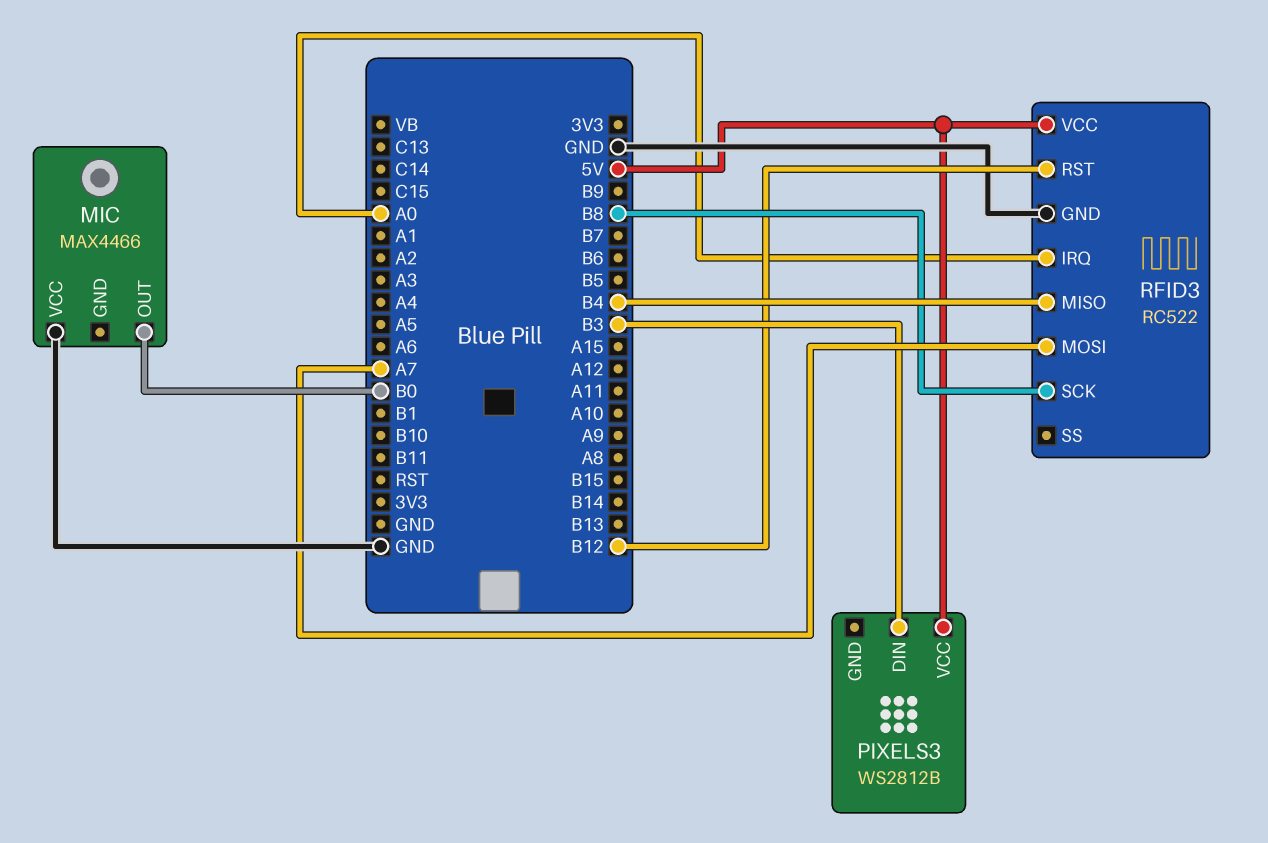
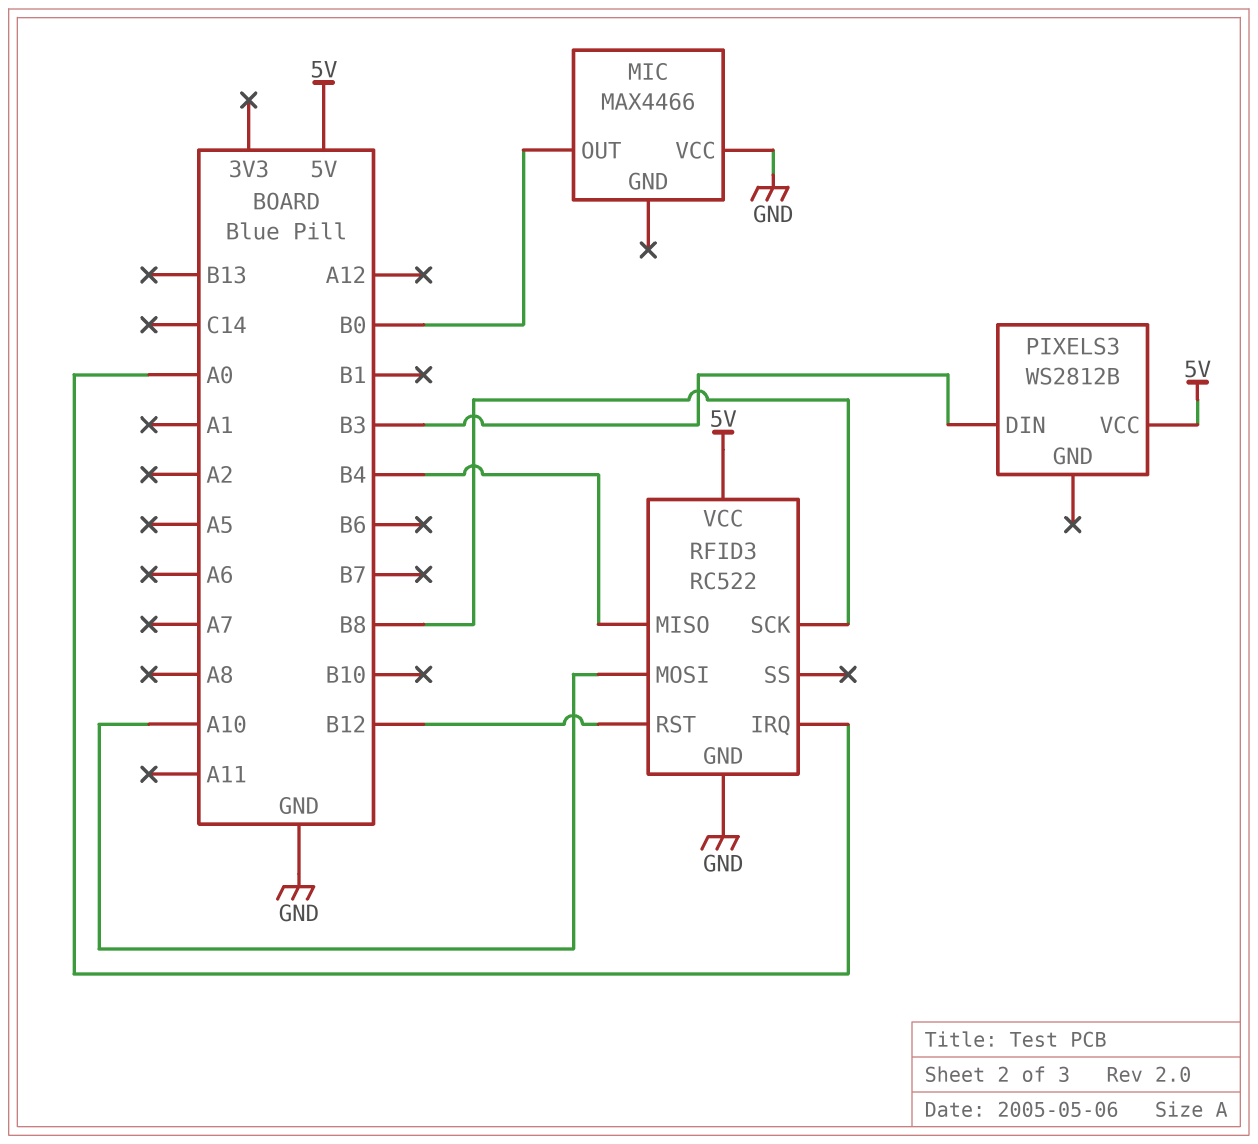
RFID3 pin MOSI: A7 -> A10

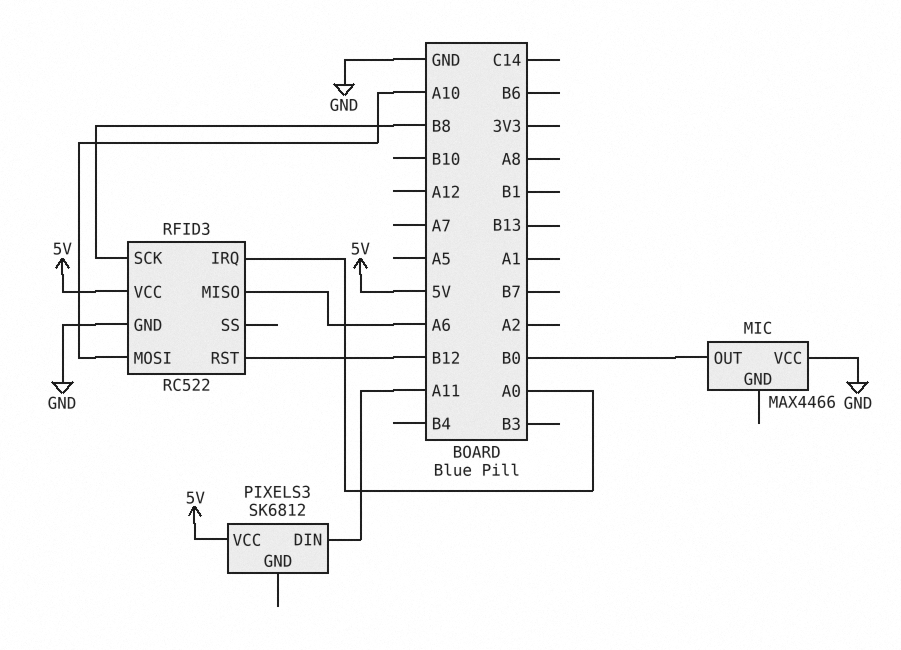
PIXELS3: WS2812B -> SK6812
PIXELS3 pin DIN: B3 -> A11
RFID3 pin MISO: B4 -> A6

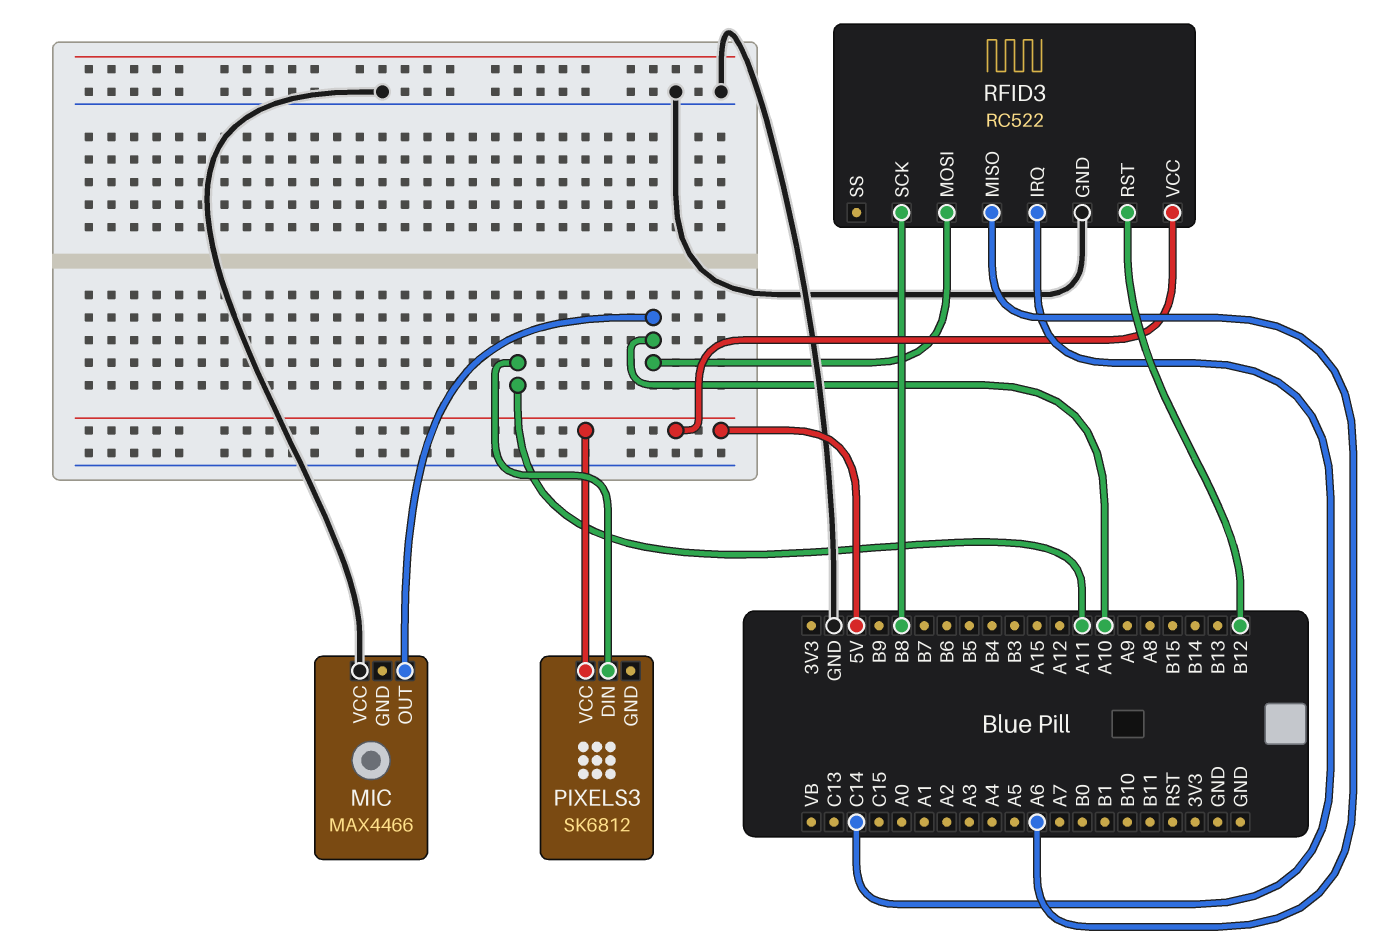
MIC pin OUT: B0 -> A10
RFID3 pin IRQ: A0 -> C14

